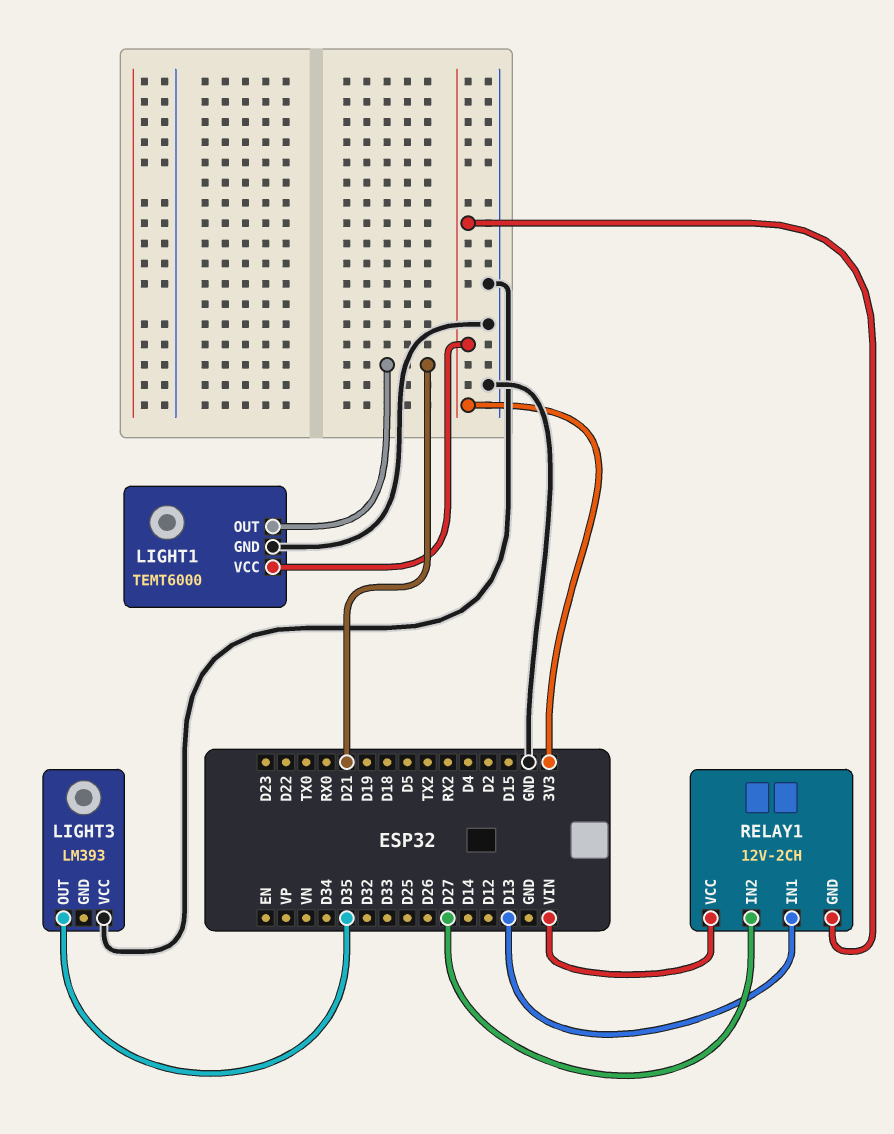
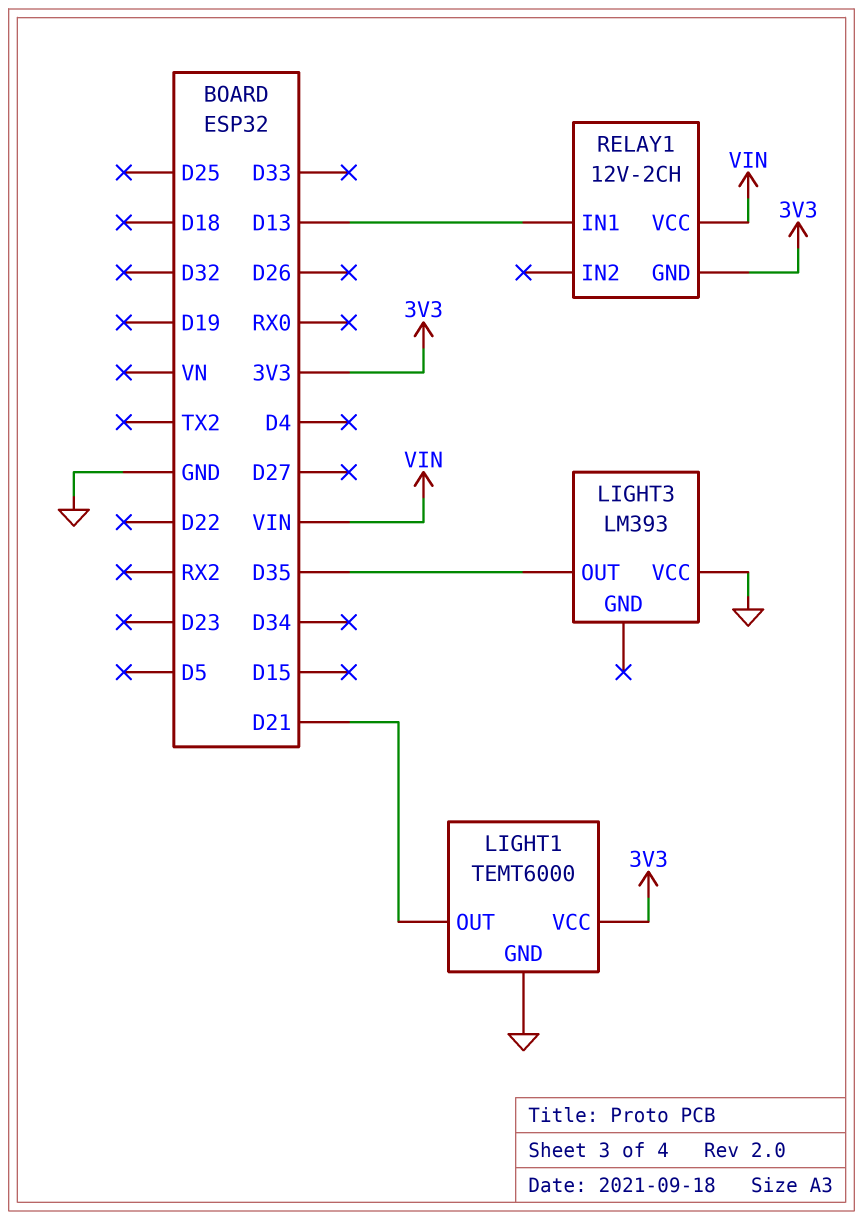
RELAY1 pin IN2: D27 -> none

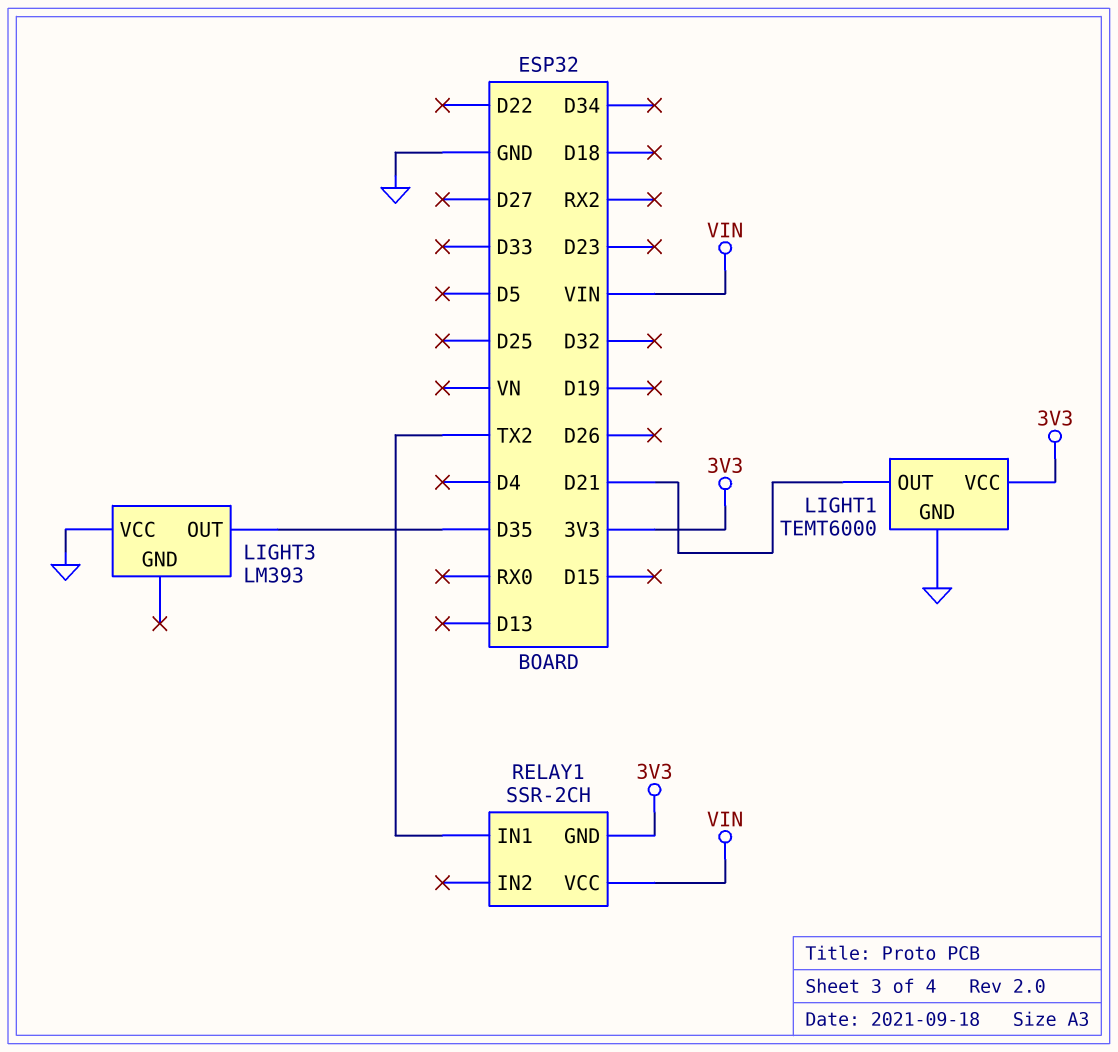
RELAY1: 12V-2CH -> SSR-2CH
RELAY1 pin IN1: D13 -> TX2

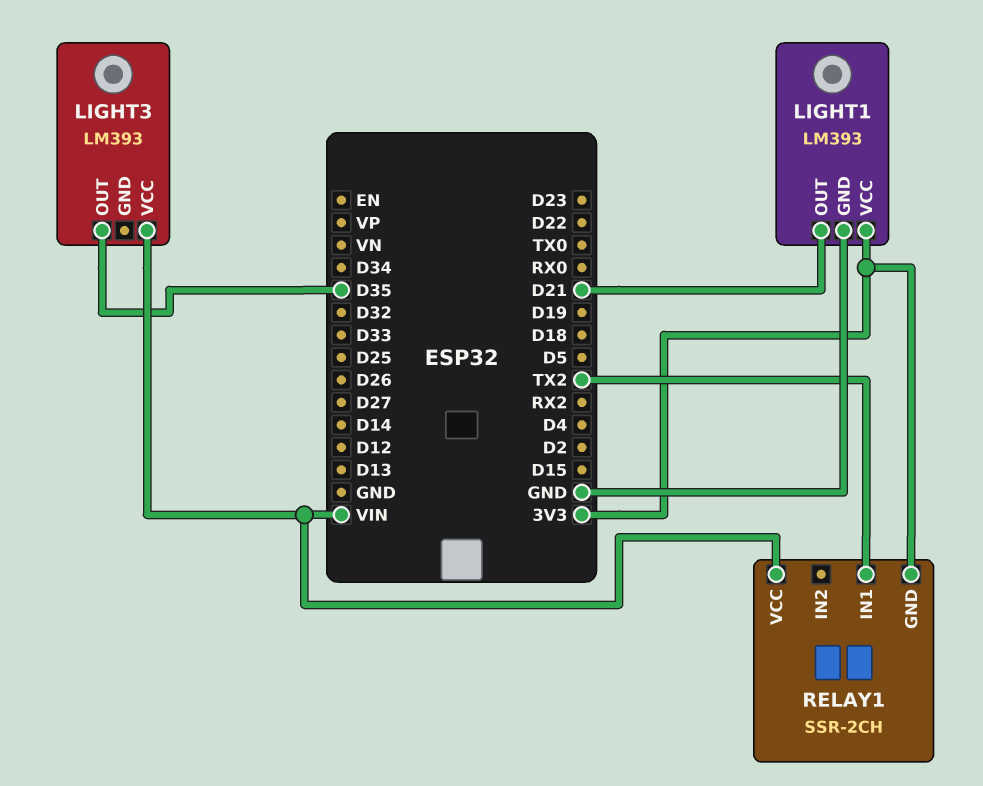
LIGHT1: TEMT6000 -> LM393
LIGHT3 pin VCC: GND -> VIN

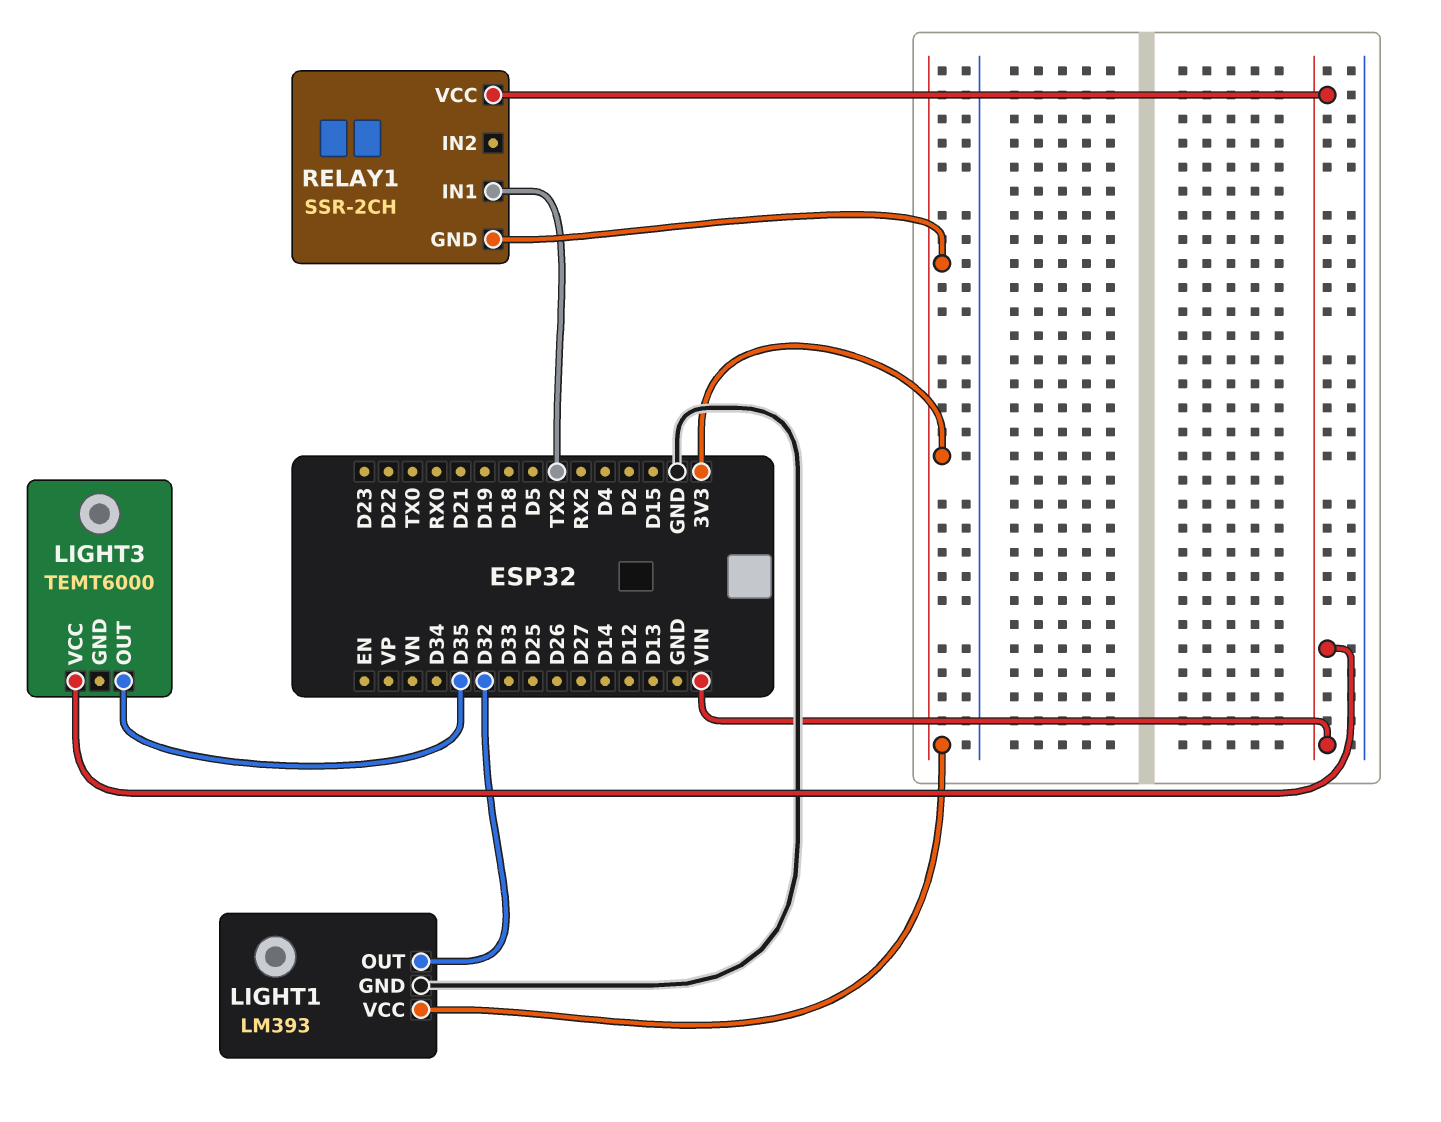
LIGHT1 pin OUT: D21 -> D32
LIGHT3: LM393 -> TEMT6000

